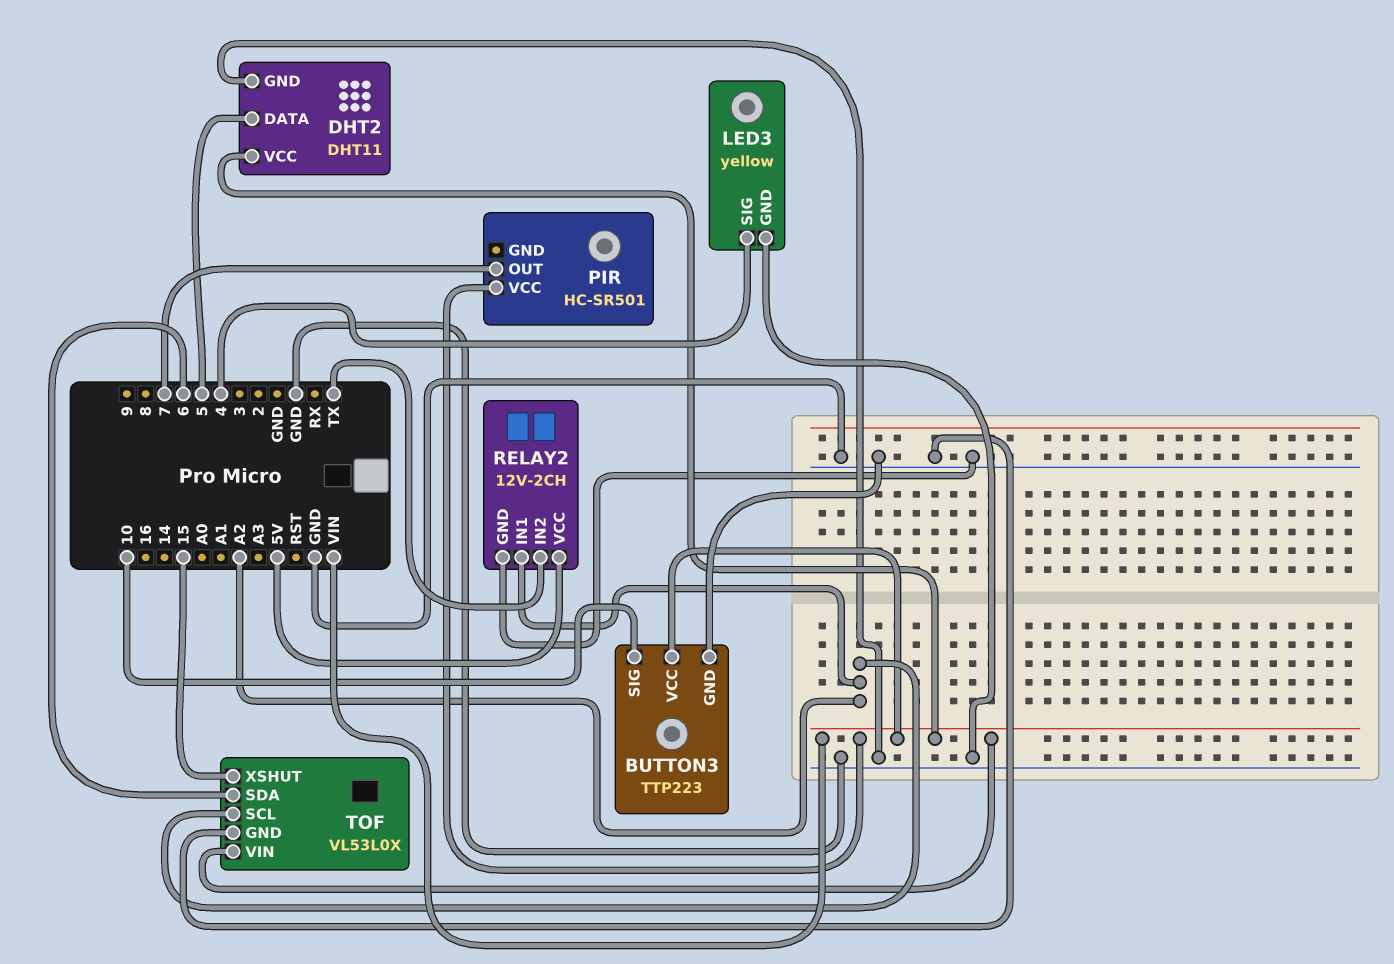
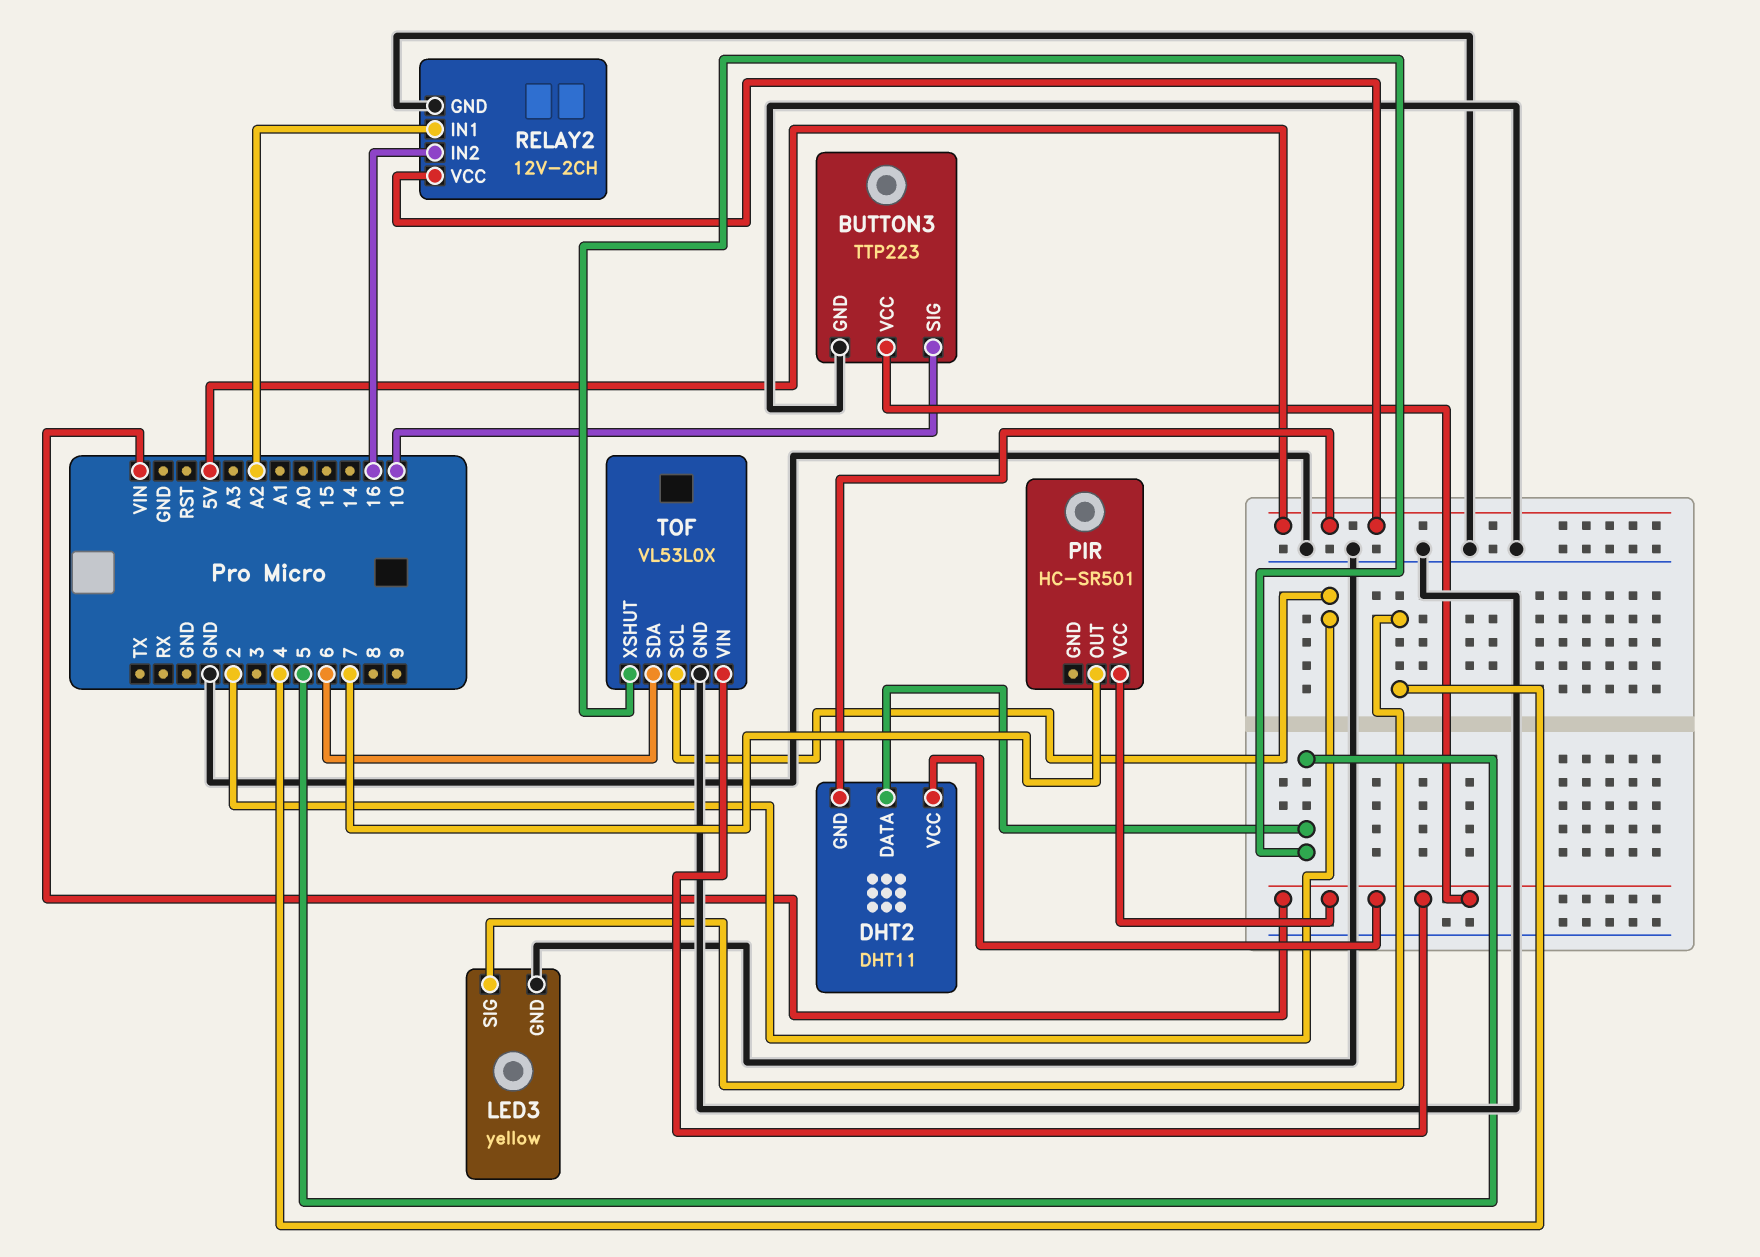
DHT2 pin GND: GND -> 5V
RELAY2 pin IN2: TX -> 16
TOF pin SCL: A2 -> 2
TOF pin XSHUT: 15 -> 5

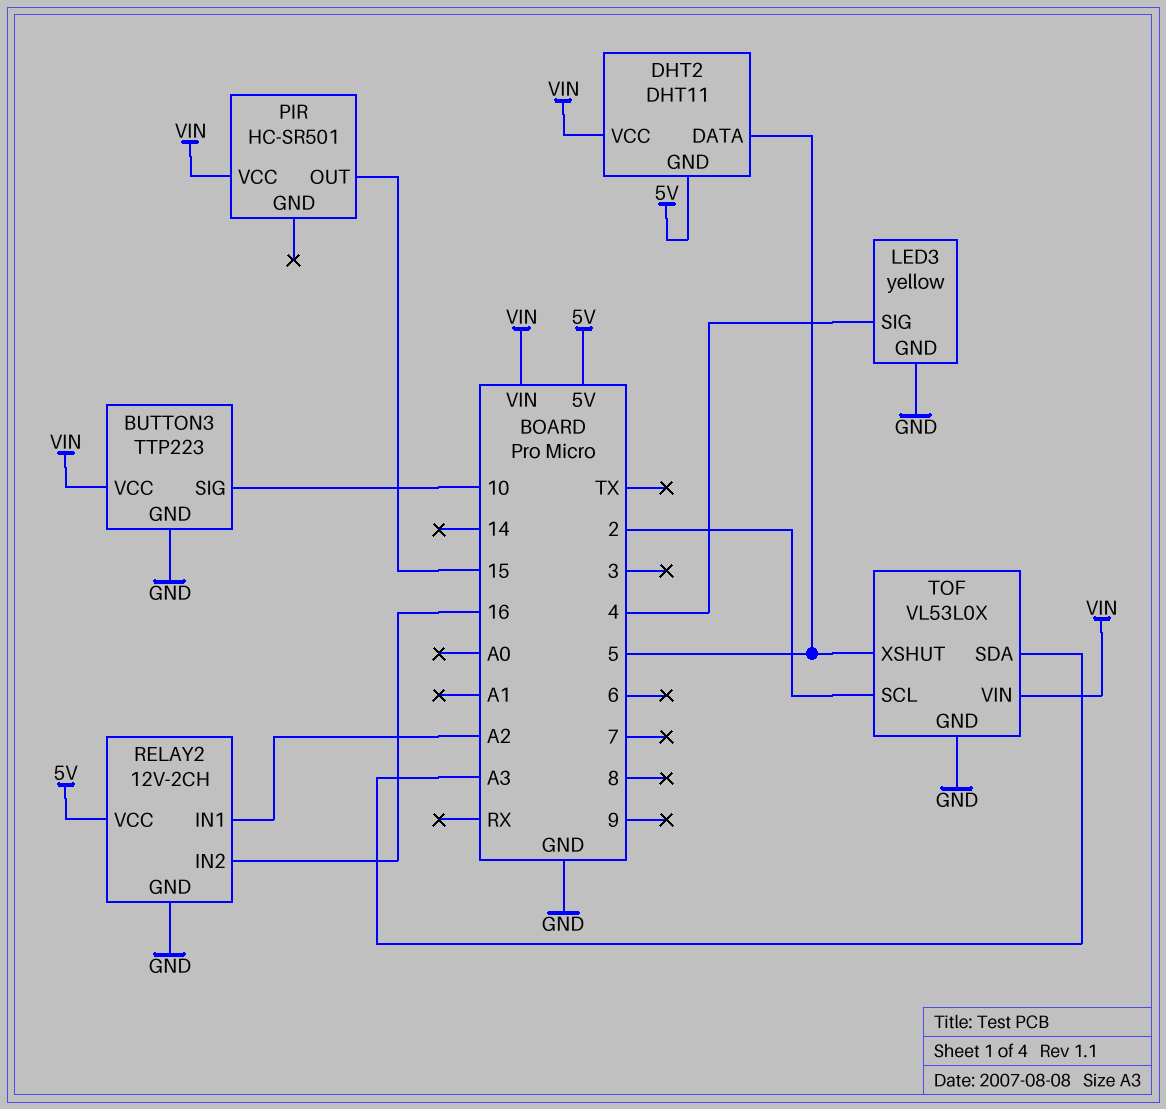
PIR pin OUT: 7 -> 15
TOF pin SDA: 6 -> A3

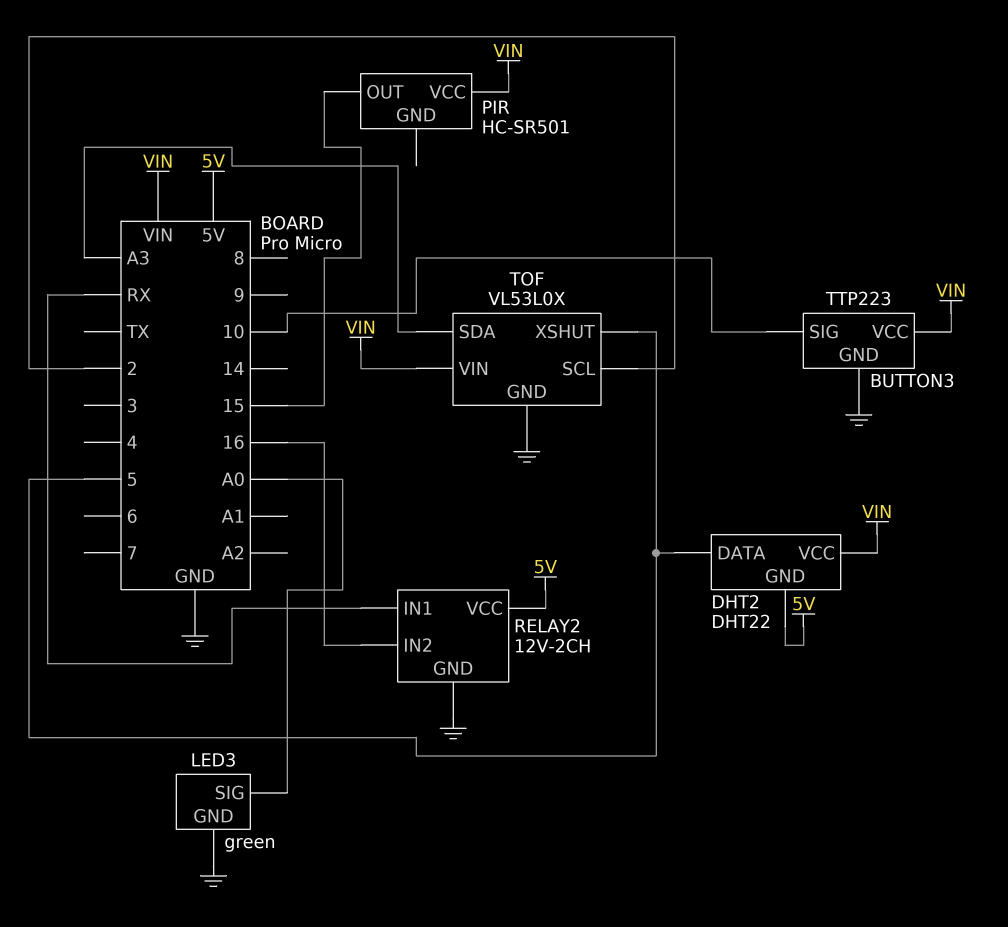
DHT2: DHT11 -> DHT22
LED3: yellow -> green
LED3 pin SIG: 4 -> A0
RELAY2 pin IN1: A2 -> RX

